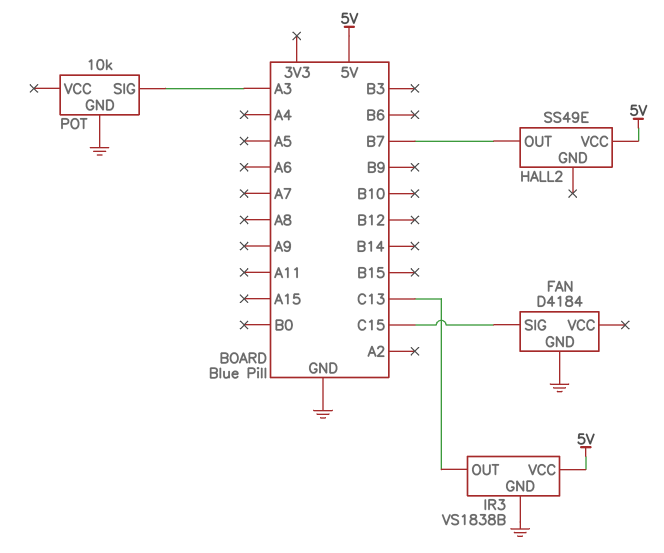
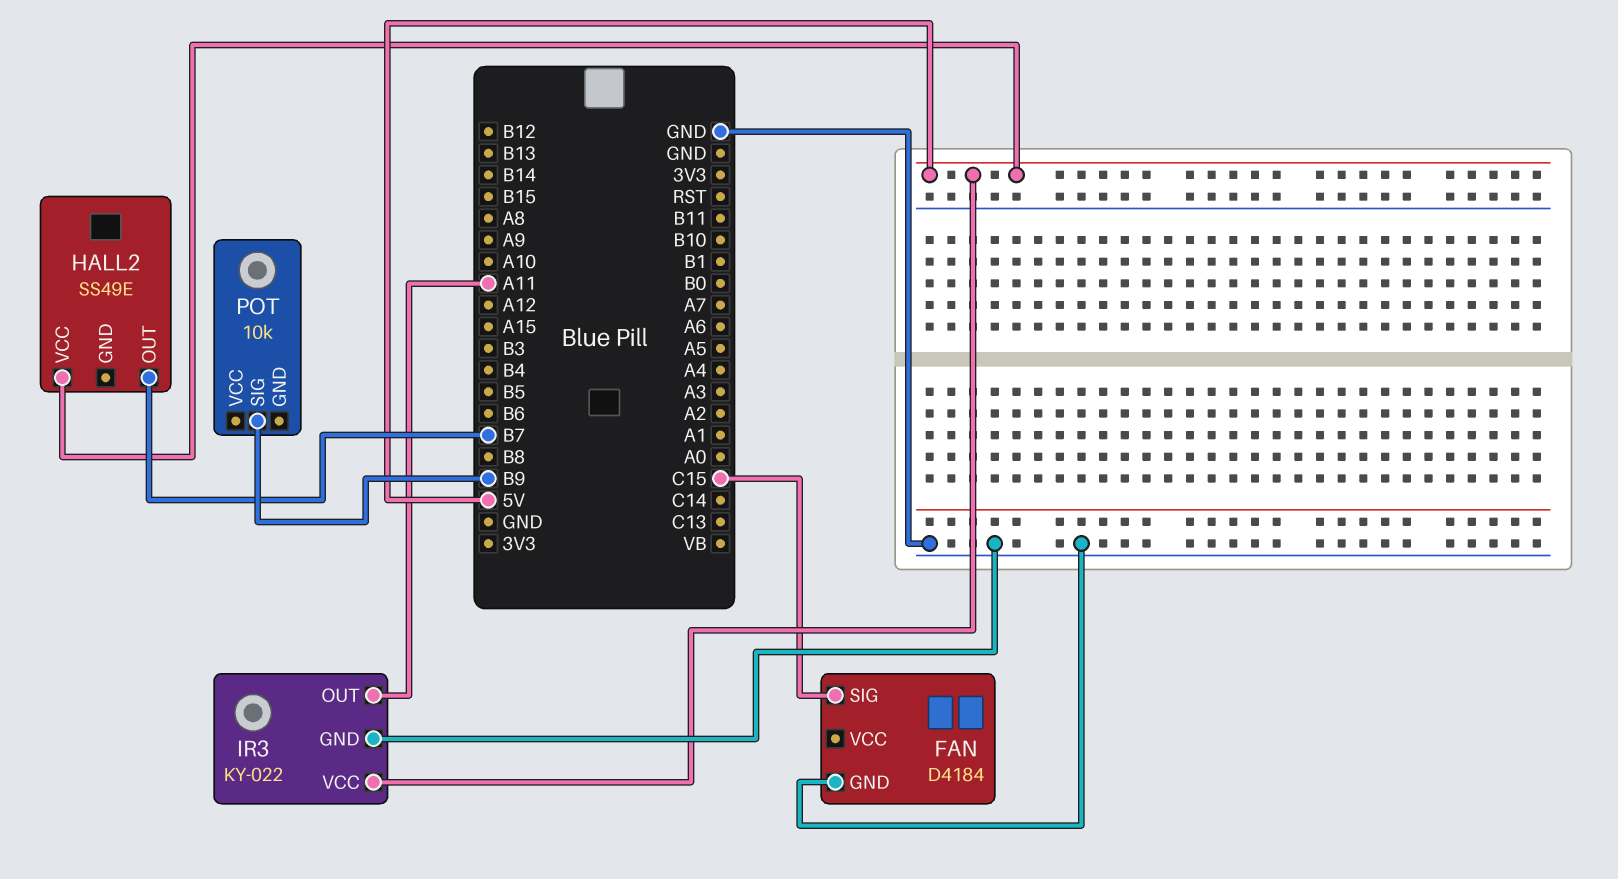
IR3: VS1838B -> KY-022
IR3 pin OUT: C13 -> A11
POT pin GND: GND -> none
POT pin SIG: A3 -> B9

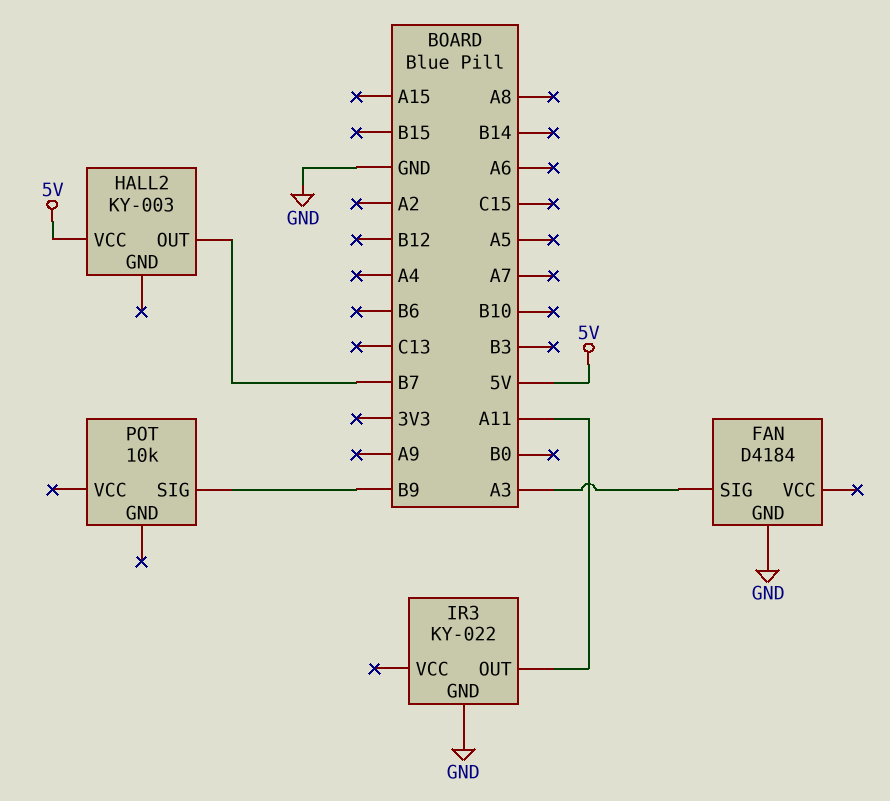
FAN pin SIG: C15 -> A3
HALL2: SS49E -> KY-003
IR3 pin VCC: 5V -> none

